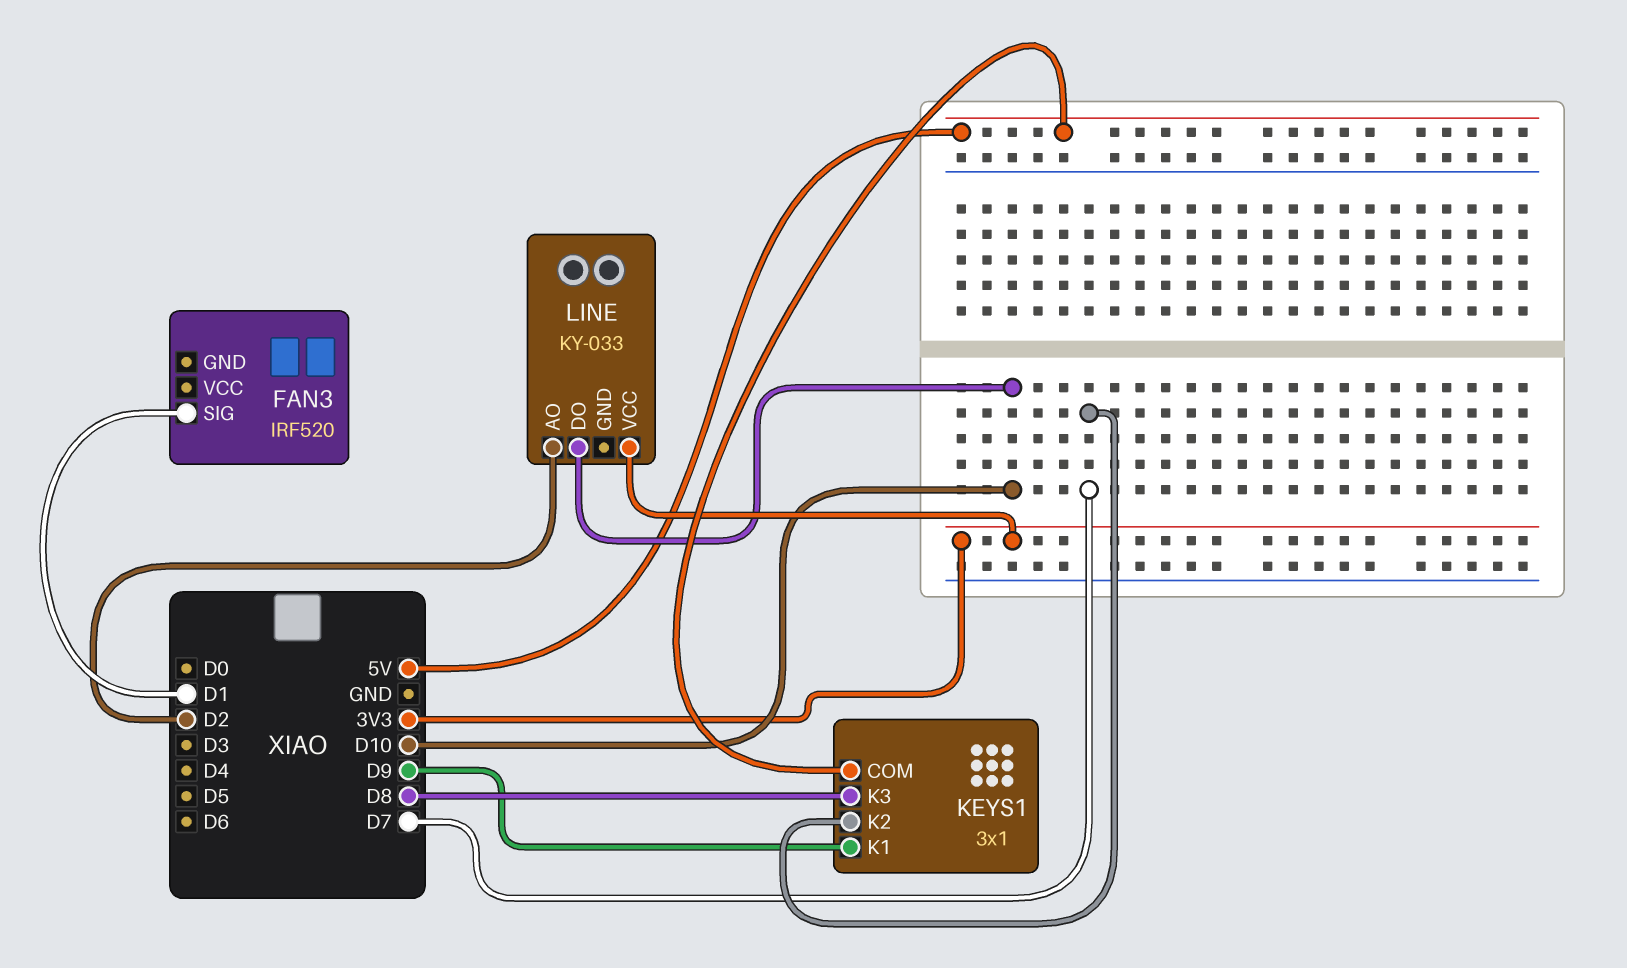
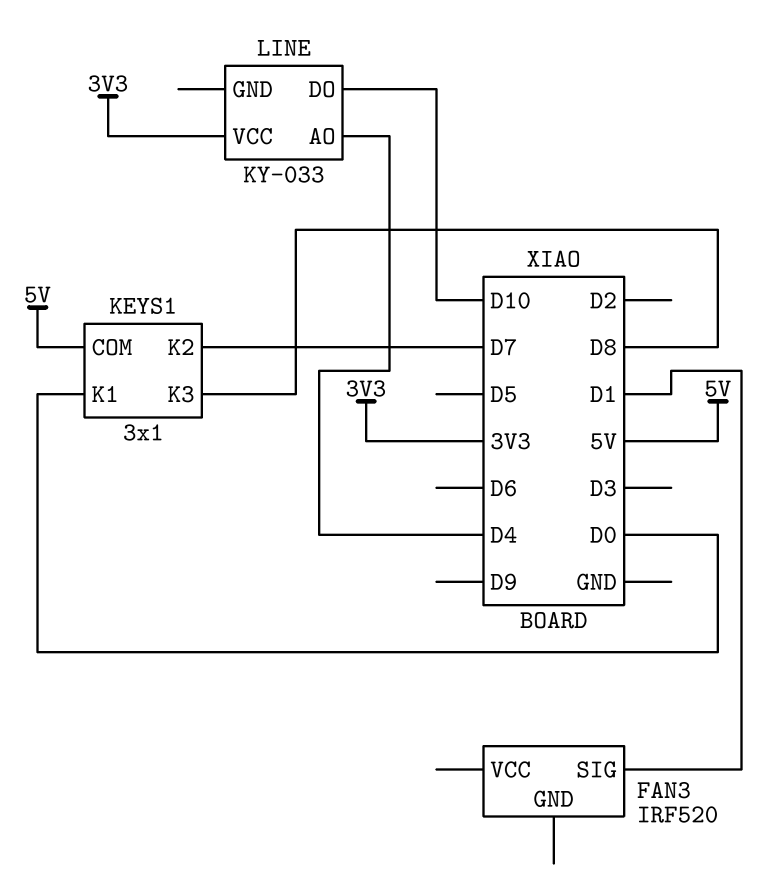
KEYS1 pin K1: D9 -> D0
LINE pin AO: D2 -> D4

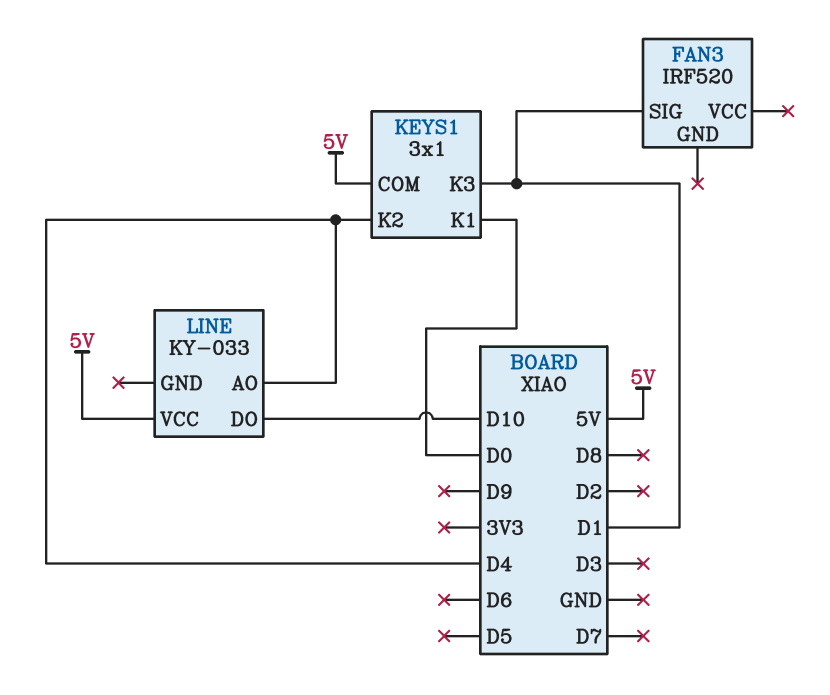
KEYS1 pin K2: D7 -> D4
KEYS1 pin K3: D8 -> D1
LINE pin VCC: 3V3 -> 5V

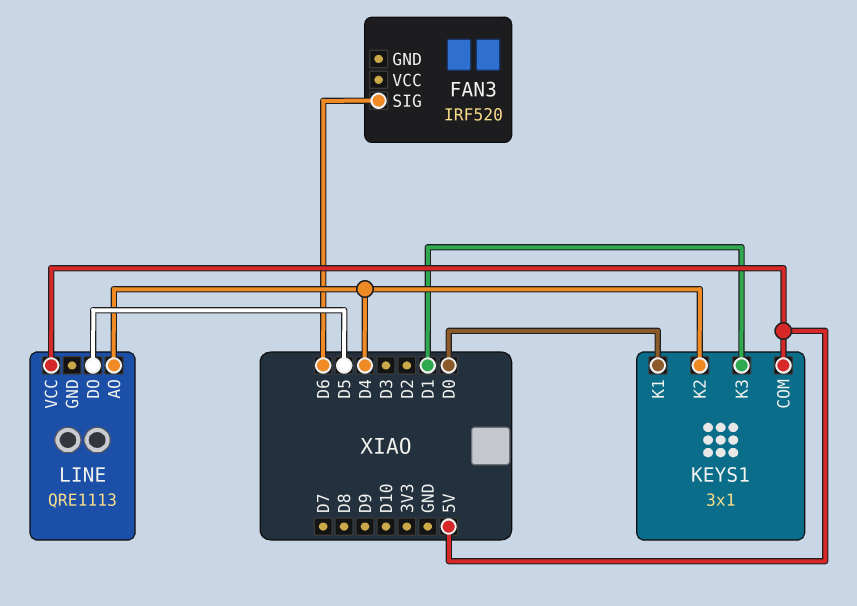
FAN3 pin SIG: D1 -> D6
LINE: KY-033 -> QRE1113
LINE pin DO: D10 -> D5

